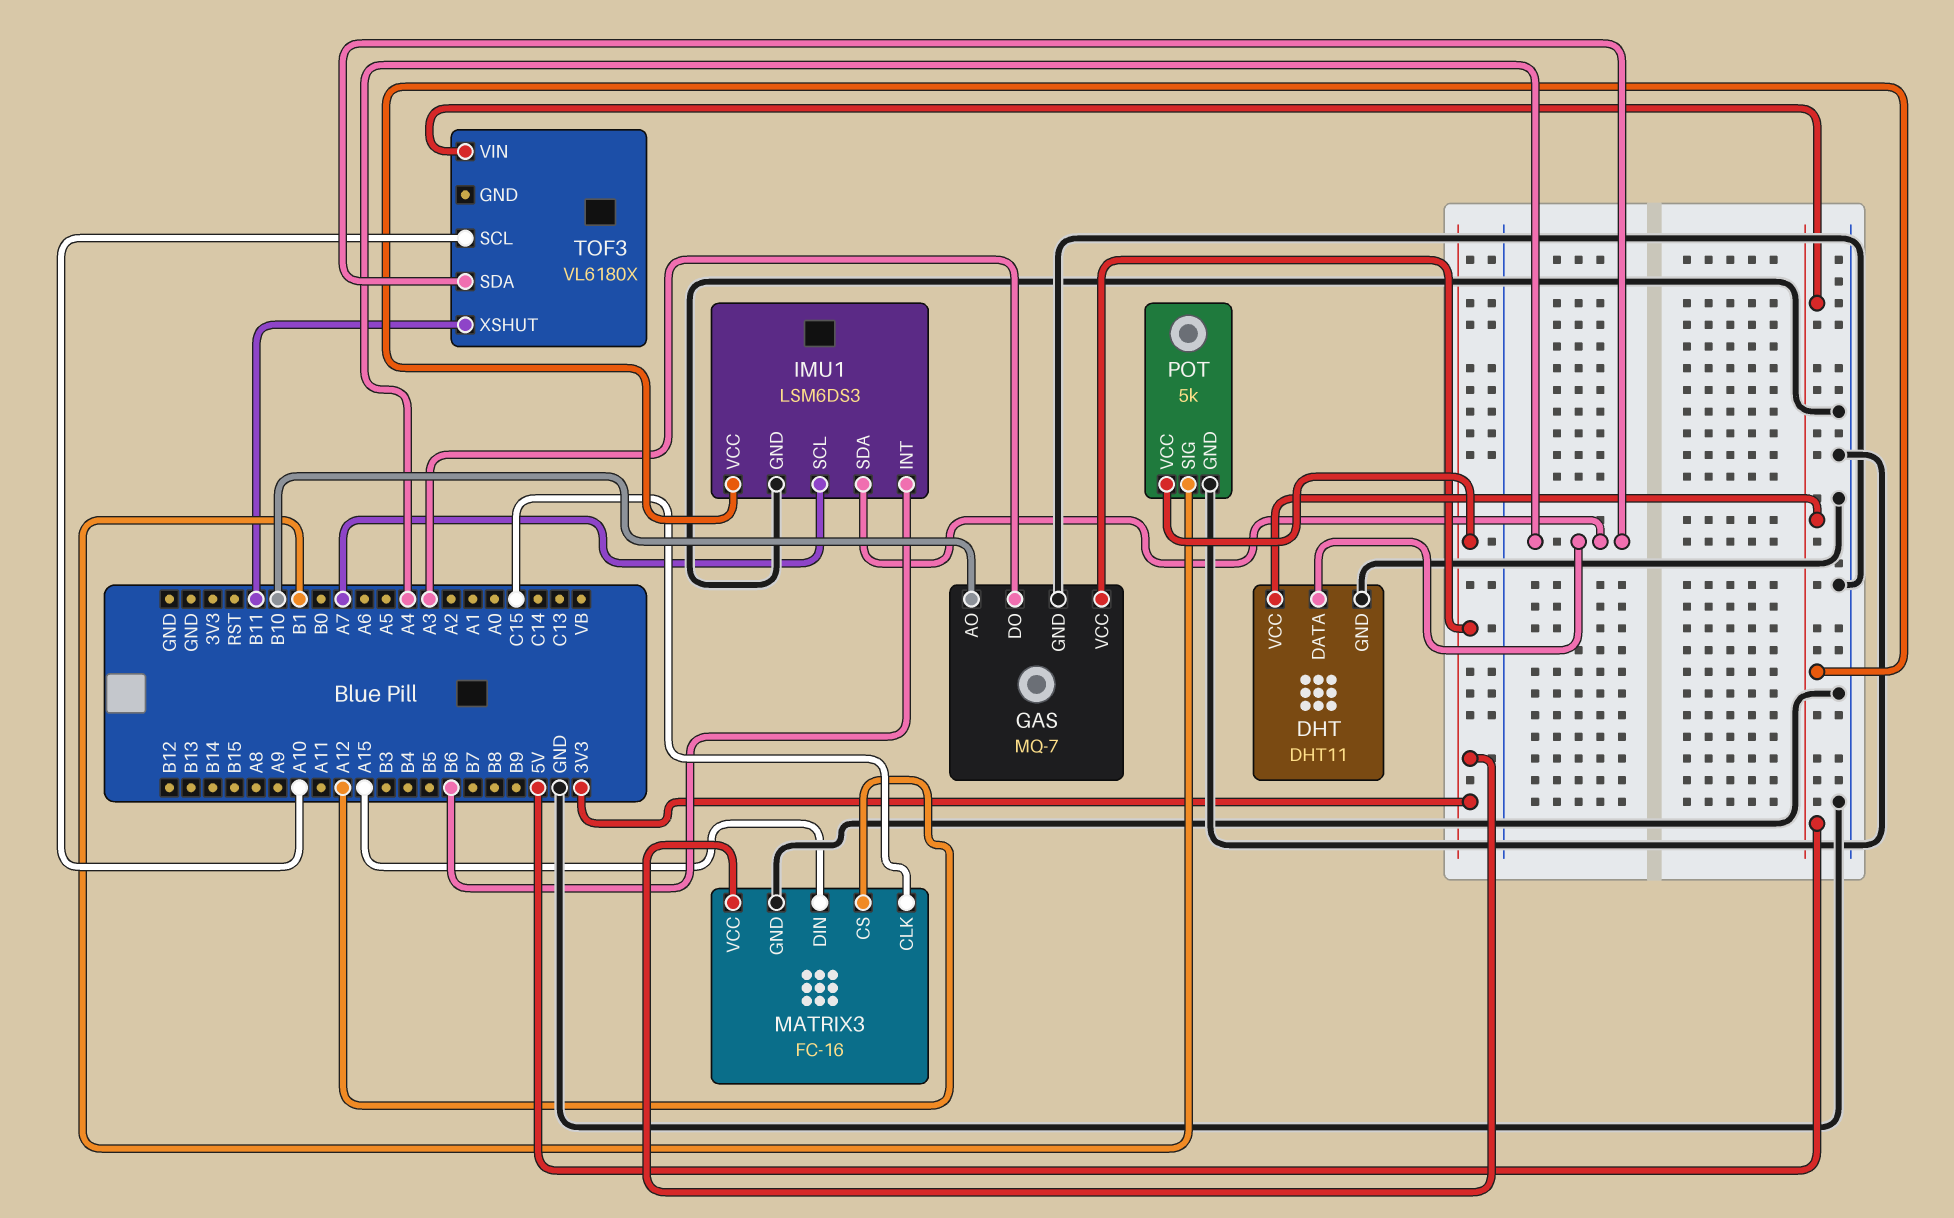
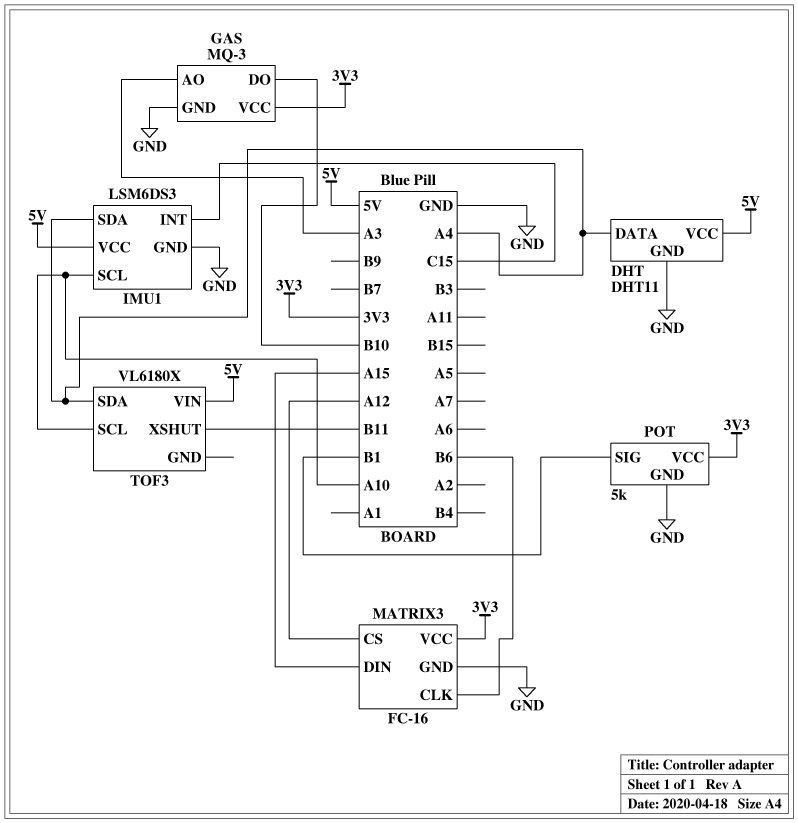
GAS: MQ-7 -> MQ-3
GAS pin AO: B10 -> A3
GAS pin DO: A3 -> B10
IMU1 pin INT: B6 -> C15
IMU1 pin SCL: A7 -> A10
MATRIX3 pin CLK: C15 -> B6

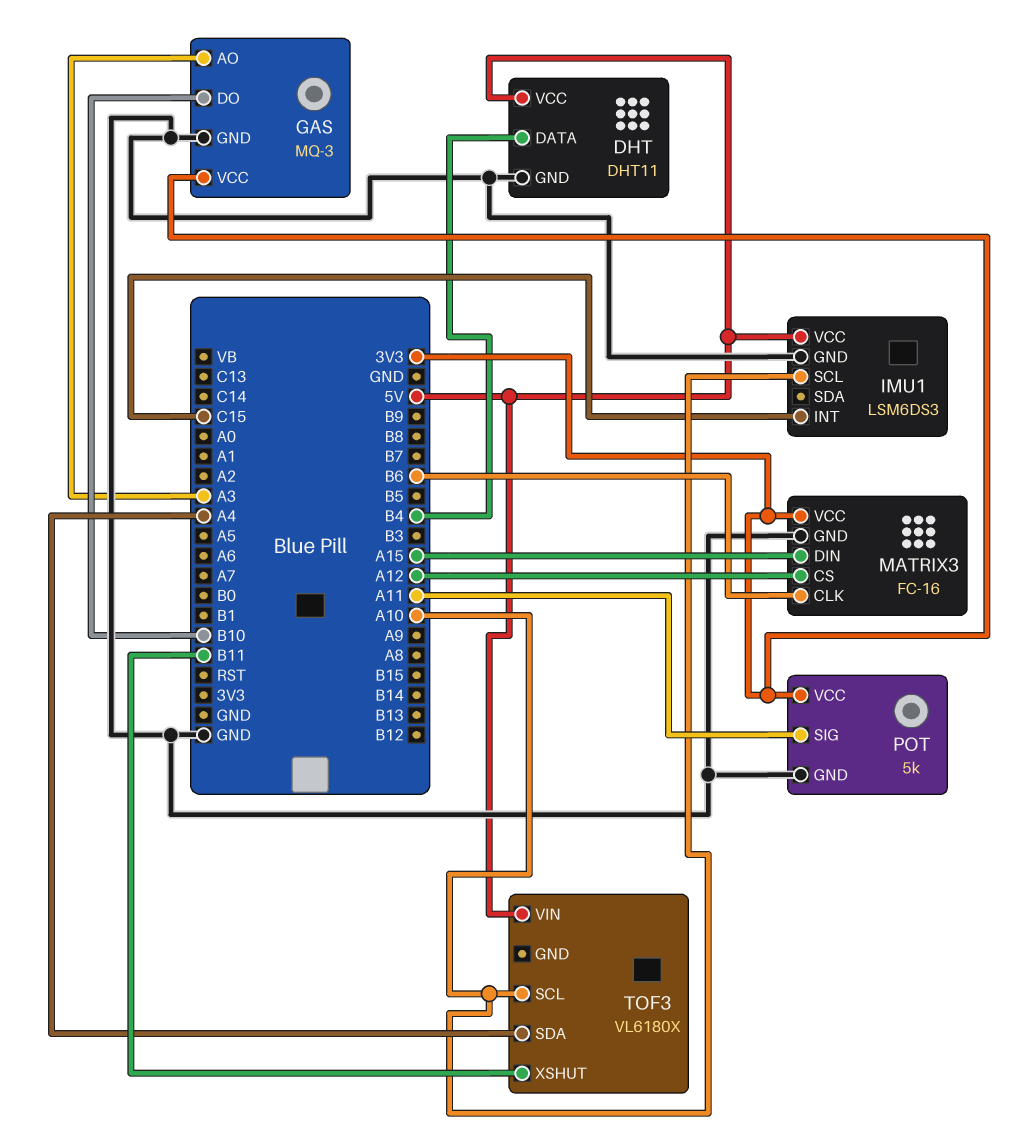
DHT pin DATA: A4 -> B4
IMU1 pin SDA: A4 -> none
POT pin SIG: B1 -> A11

